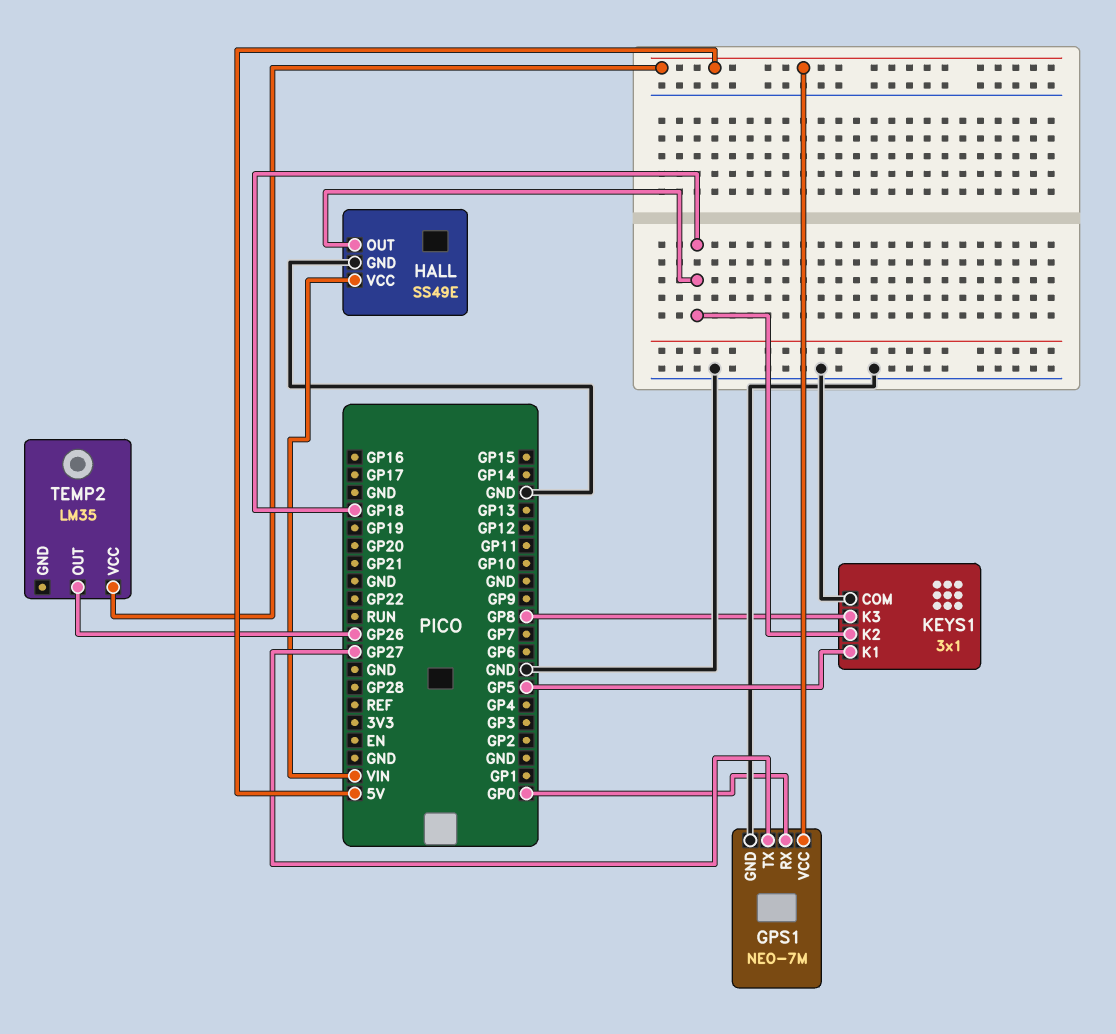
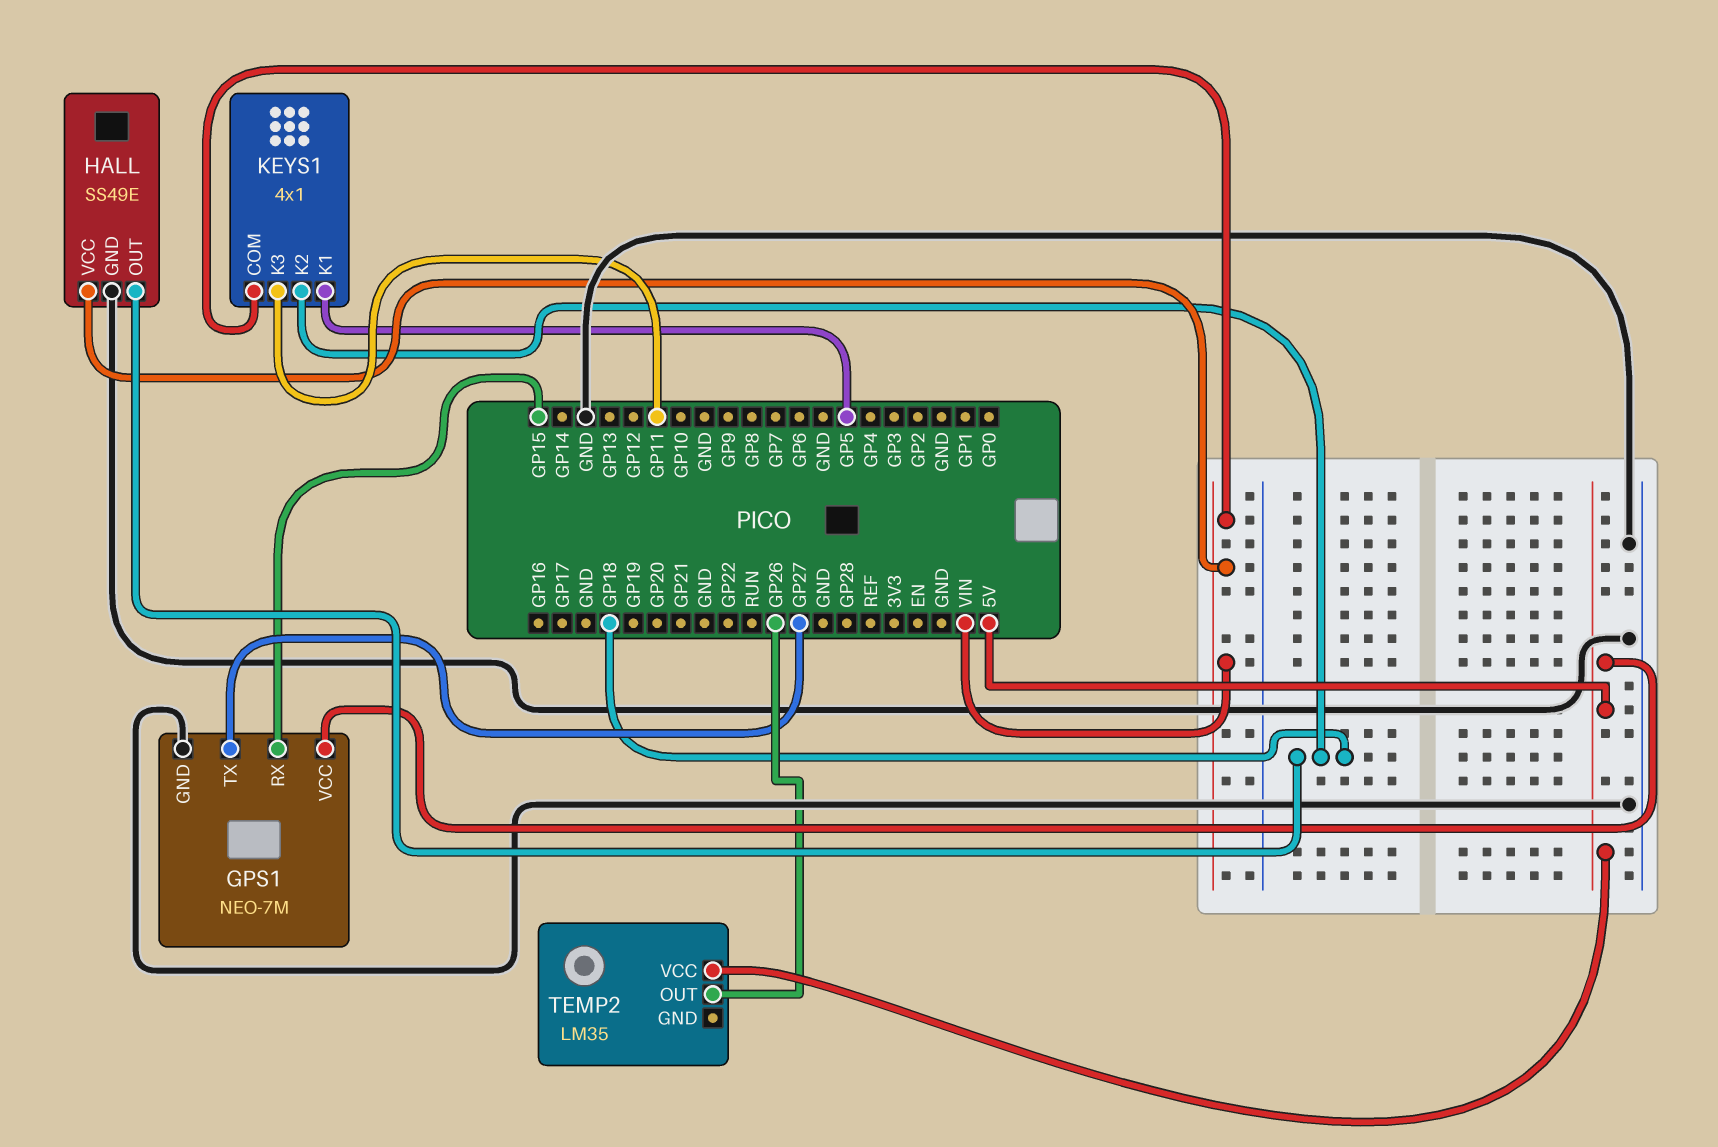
GPS1 pin RX: GP0 -> GP15
KEYS1: 3x1 -> 4x1
KEYS1 pin COM: GND -> VIN
KEYS1 pin K3: GP8 -> GP11

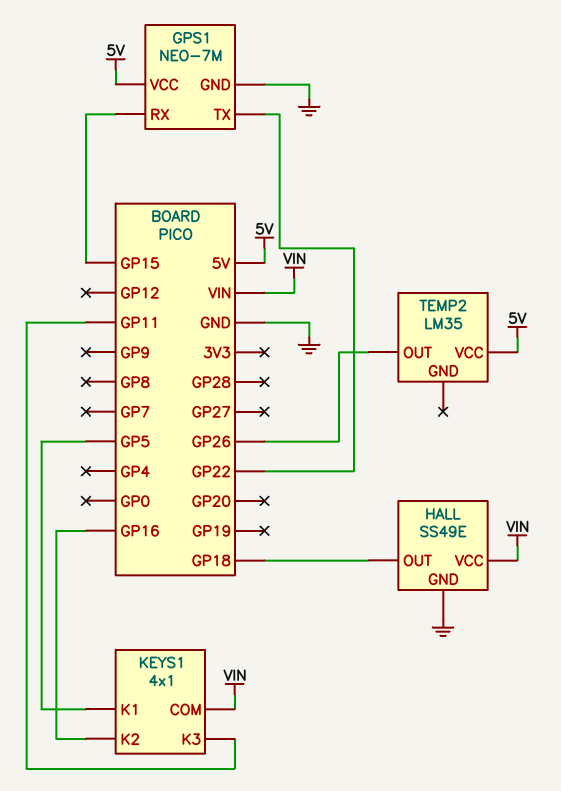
GPS1 pin TX: GP27 -> GP22
KEYS1 pin K2: GP18 -> GP16

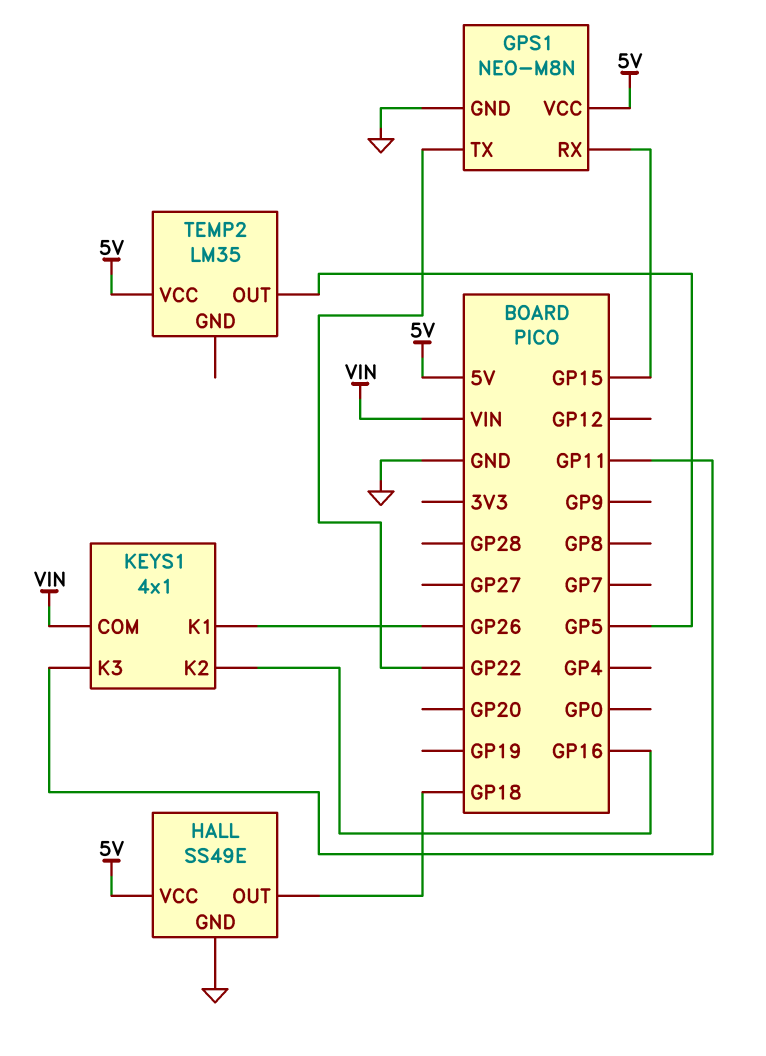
GPS1: NEO-7M -> NEO-M8N
HALL pin VCC: VIN -> 5V
KEYS1 pin K1: GP5 -> GP26
TEMP2 pin OUT: GP26 -> GP5

